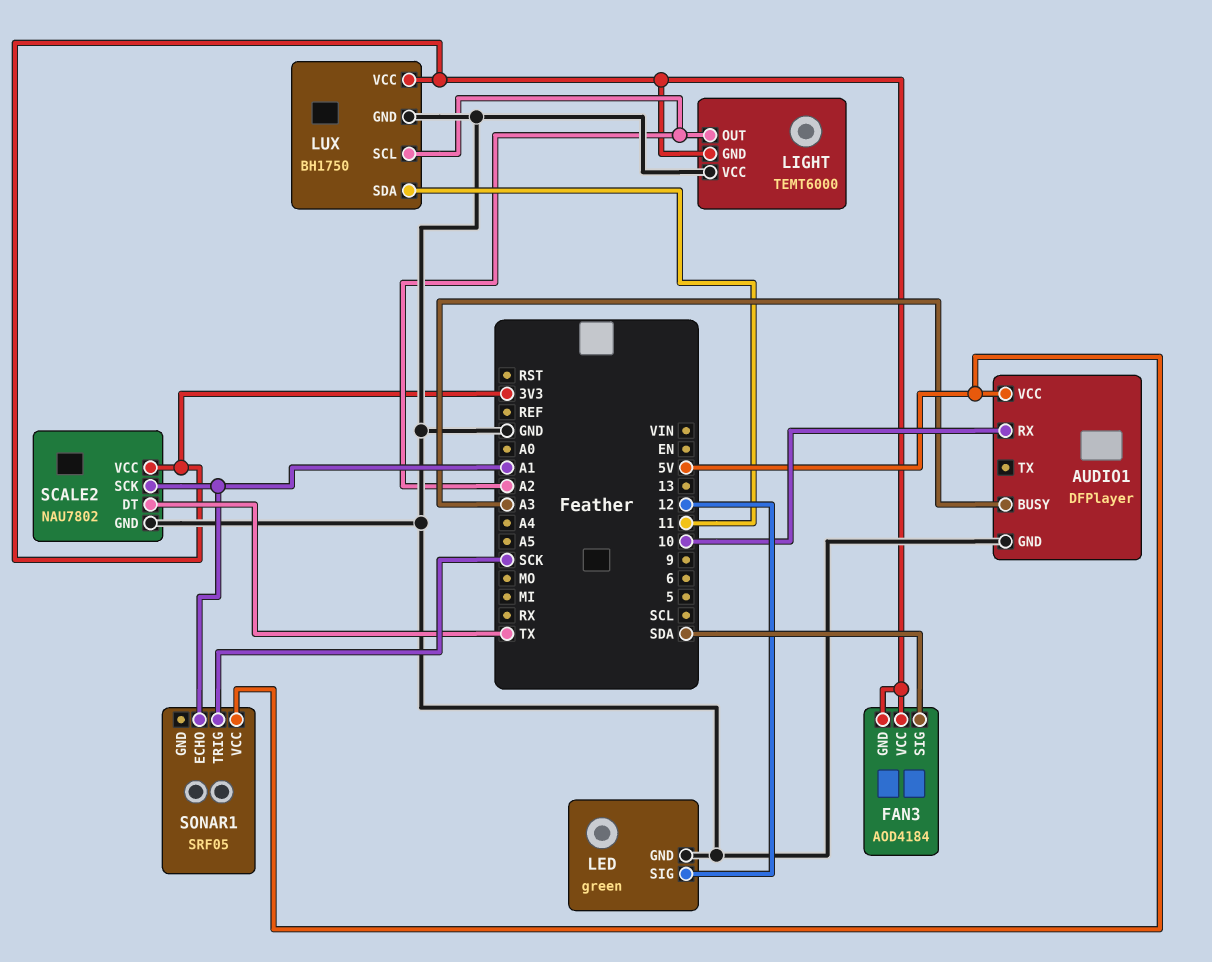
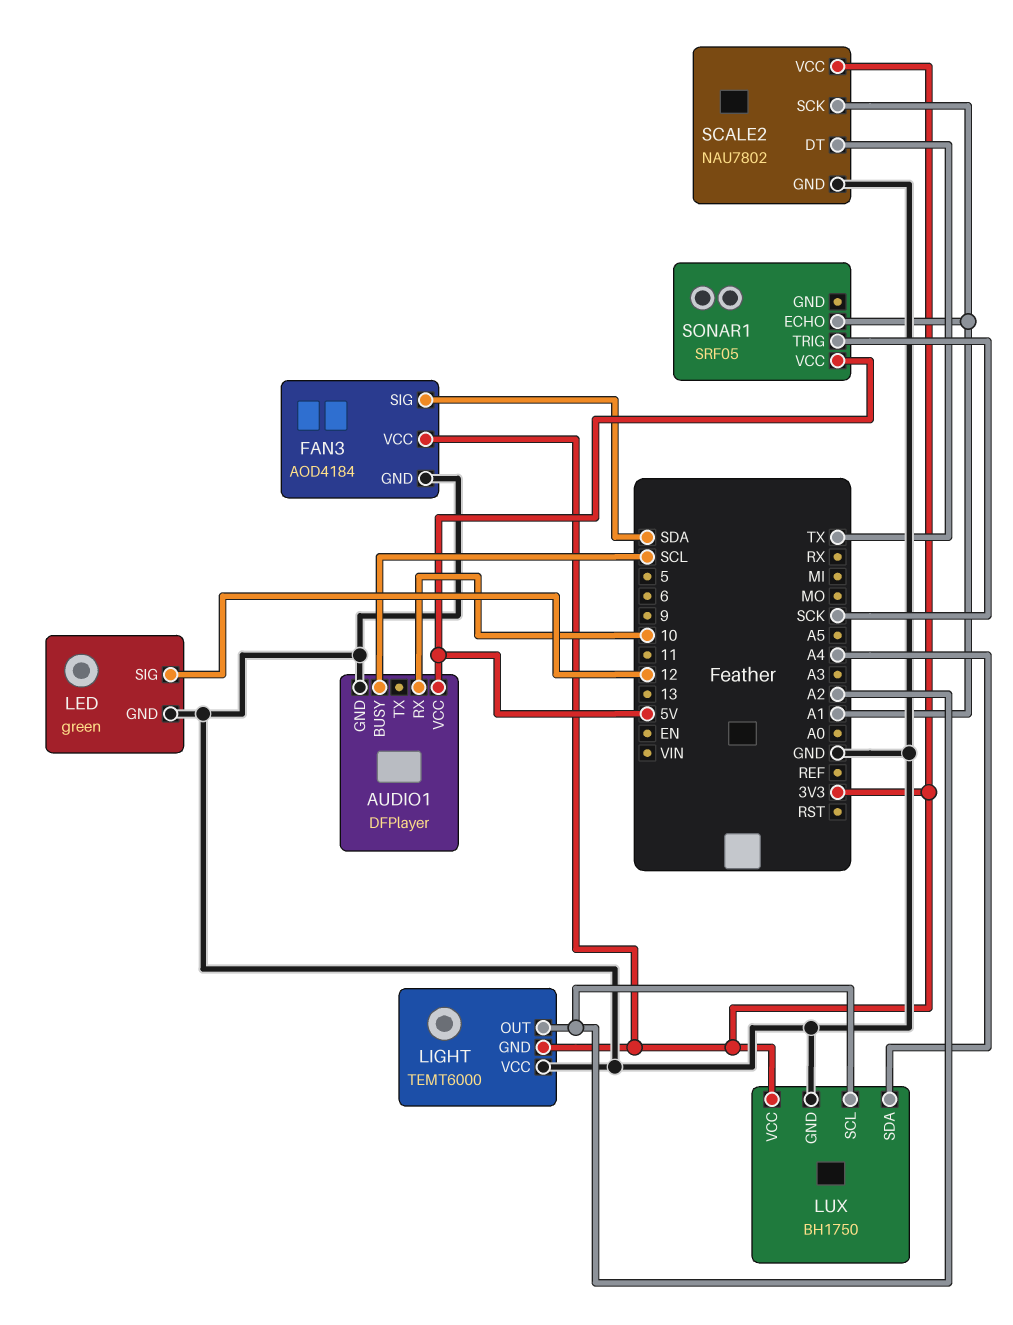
AUDIO1 pin BUSY: A3 -> SCL
FAN3 pin GND: 3V3 -> GND
LUX pin SDA: 11 -> A4

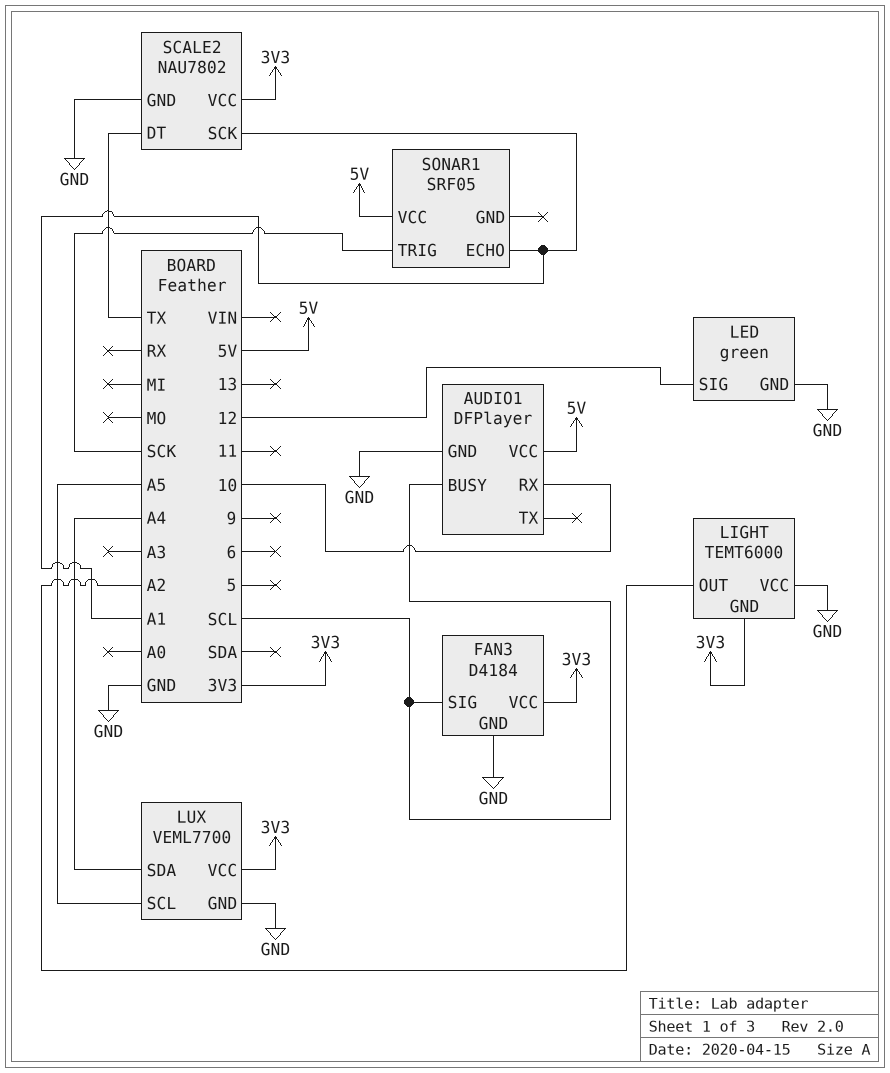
FAN3: AOD4184 -> D4184
FAN3 pin SIG: SDA -> SCL
LUX: BH1750 -> VEML7700
LUX pin SCL: A2 -> A5

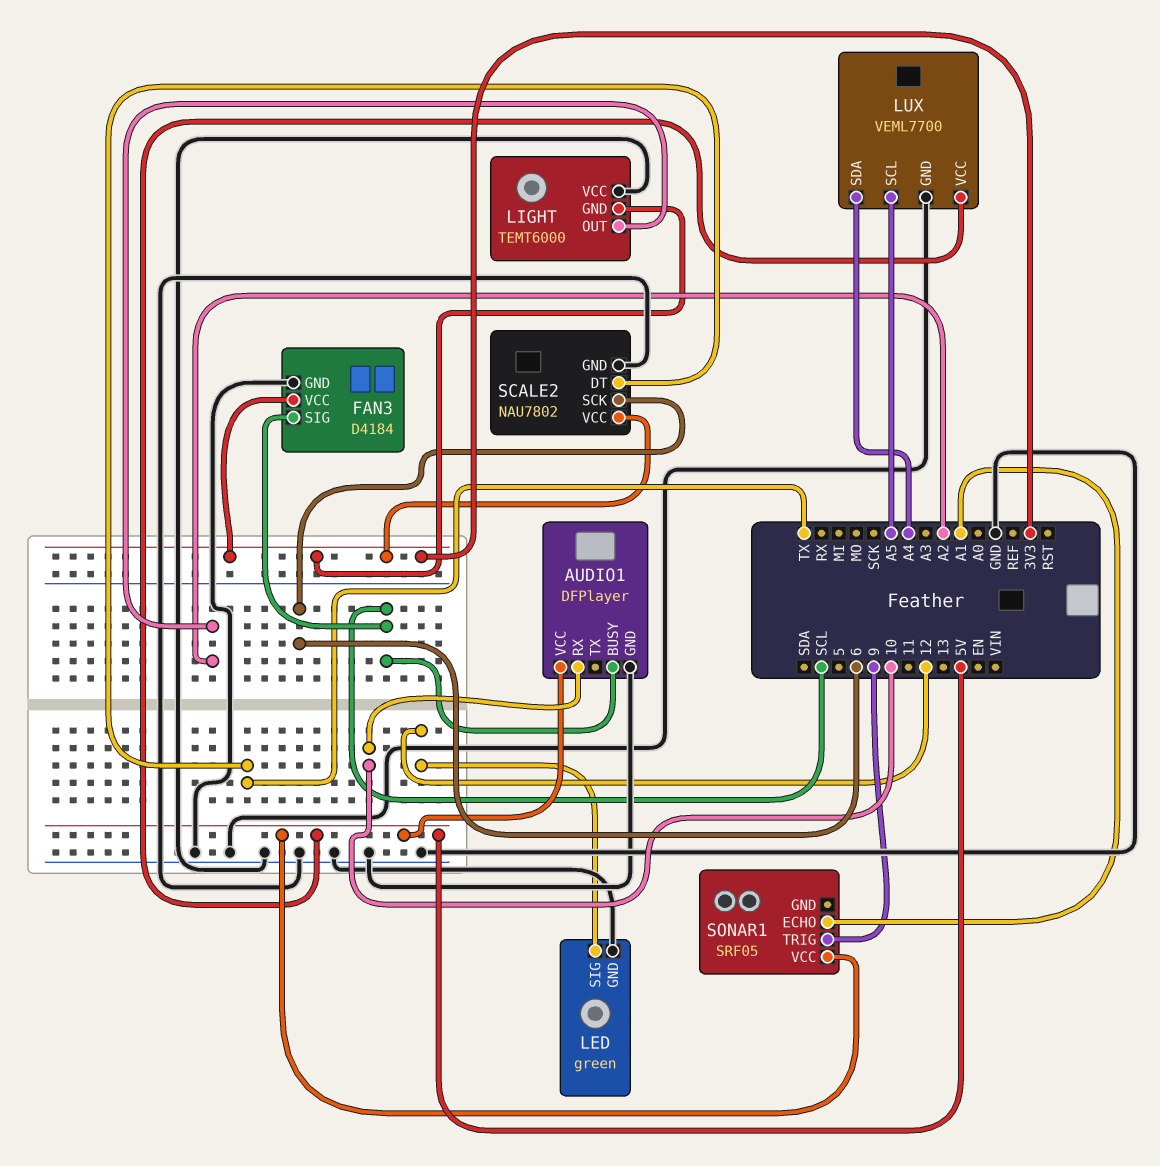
LUX pin VCC: 3V3 -> 5V
SCALE2 pin SCK: A1 -> 6
SONAR1 pin TRIG: SCK -> 9

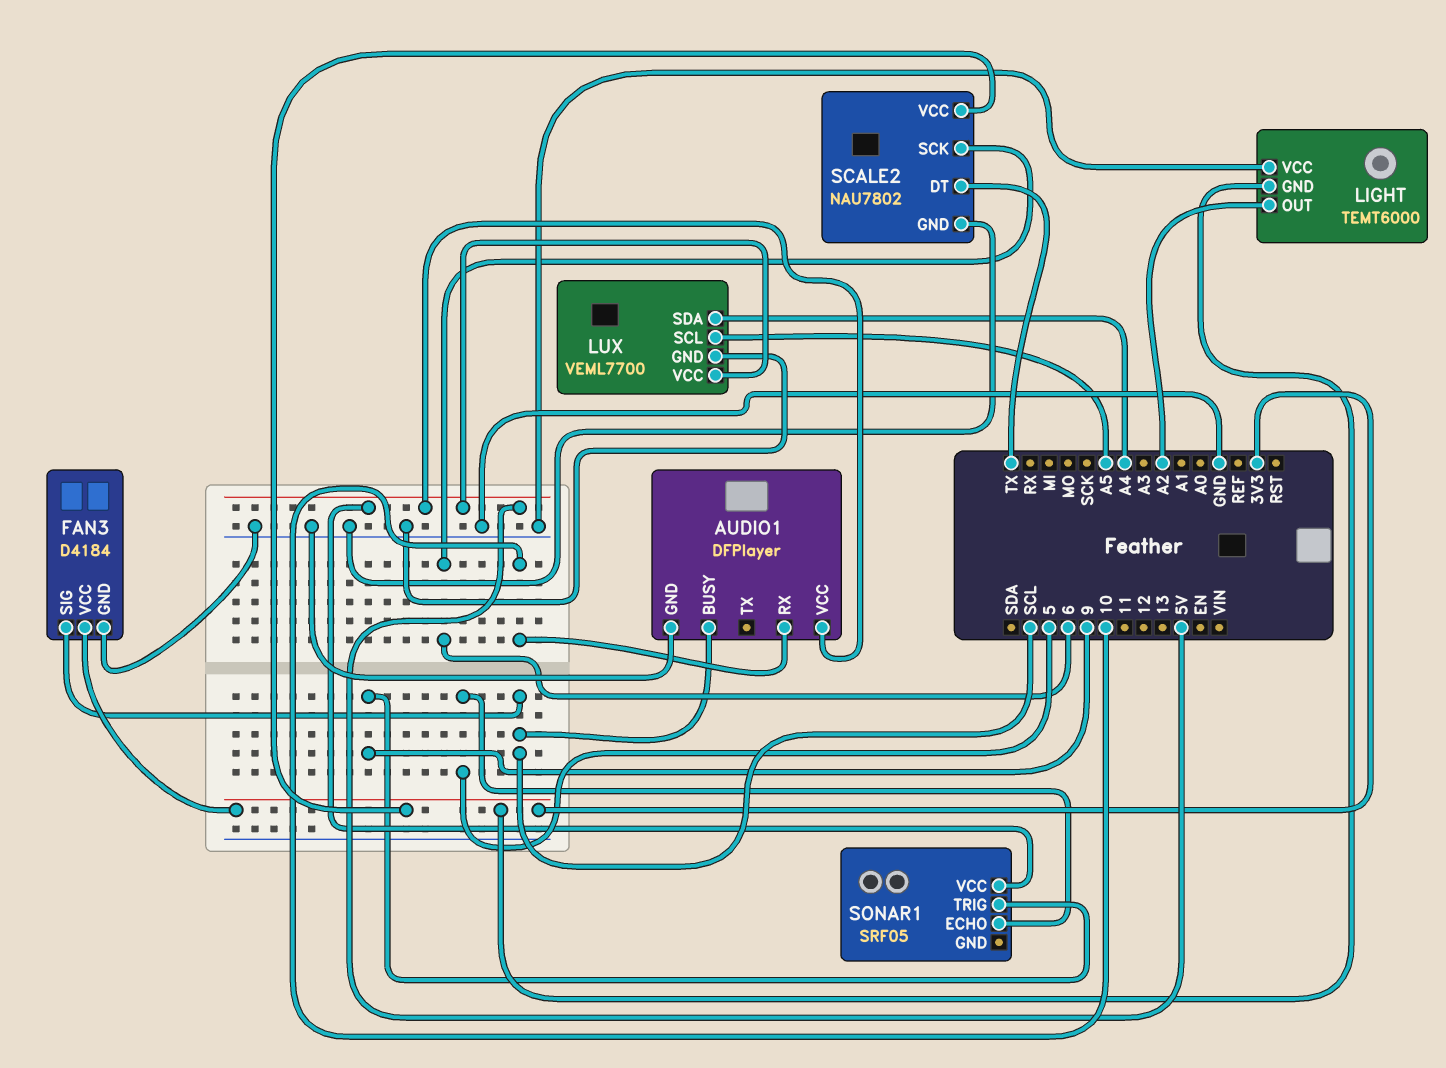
LED: green -> none
LED pin GND: GND -> none
LED pin SIG: 12 -> none
SONAR1 pin ECHO: A1 -> 5

